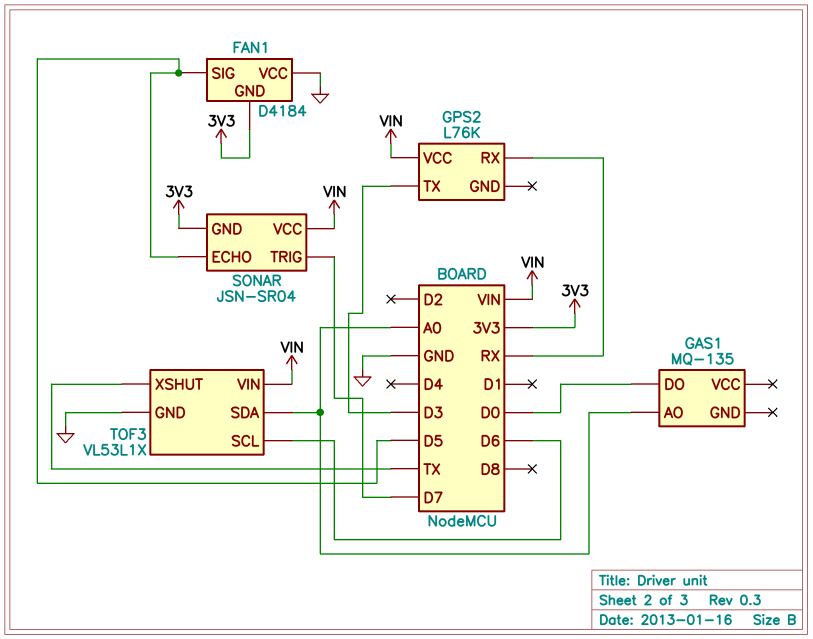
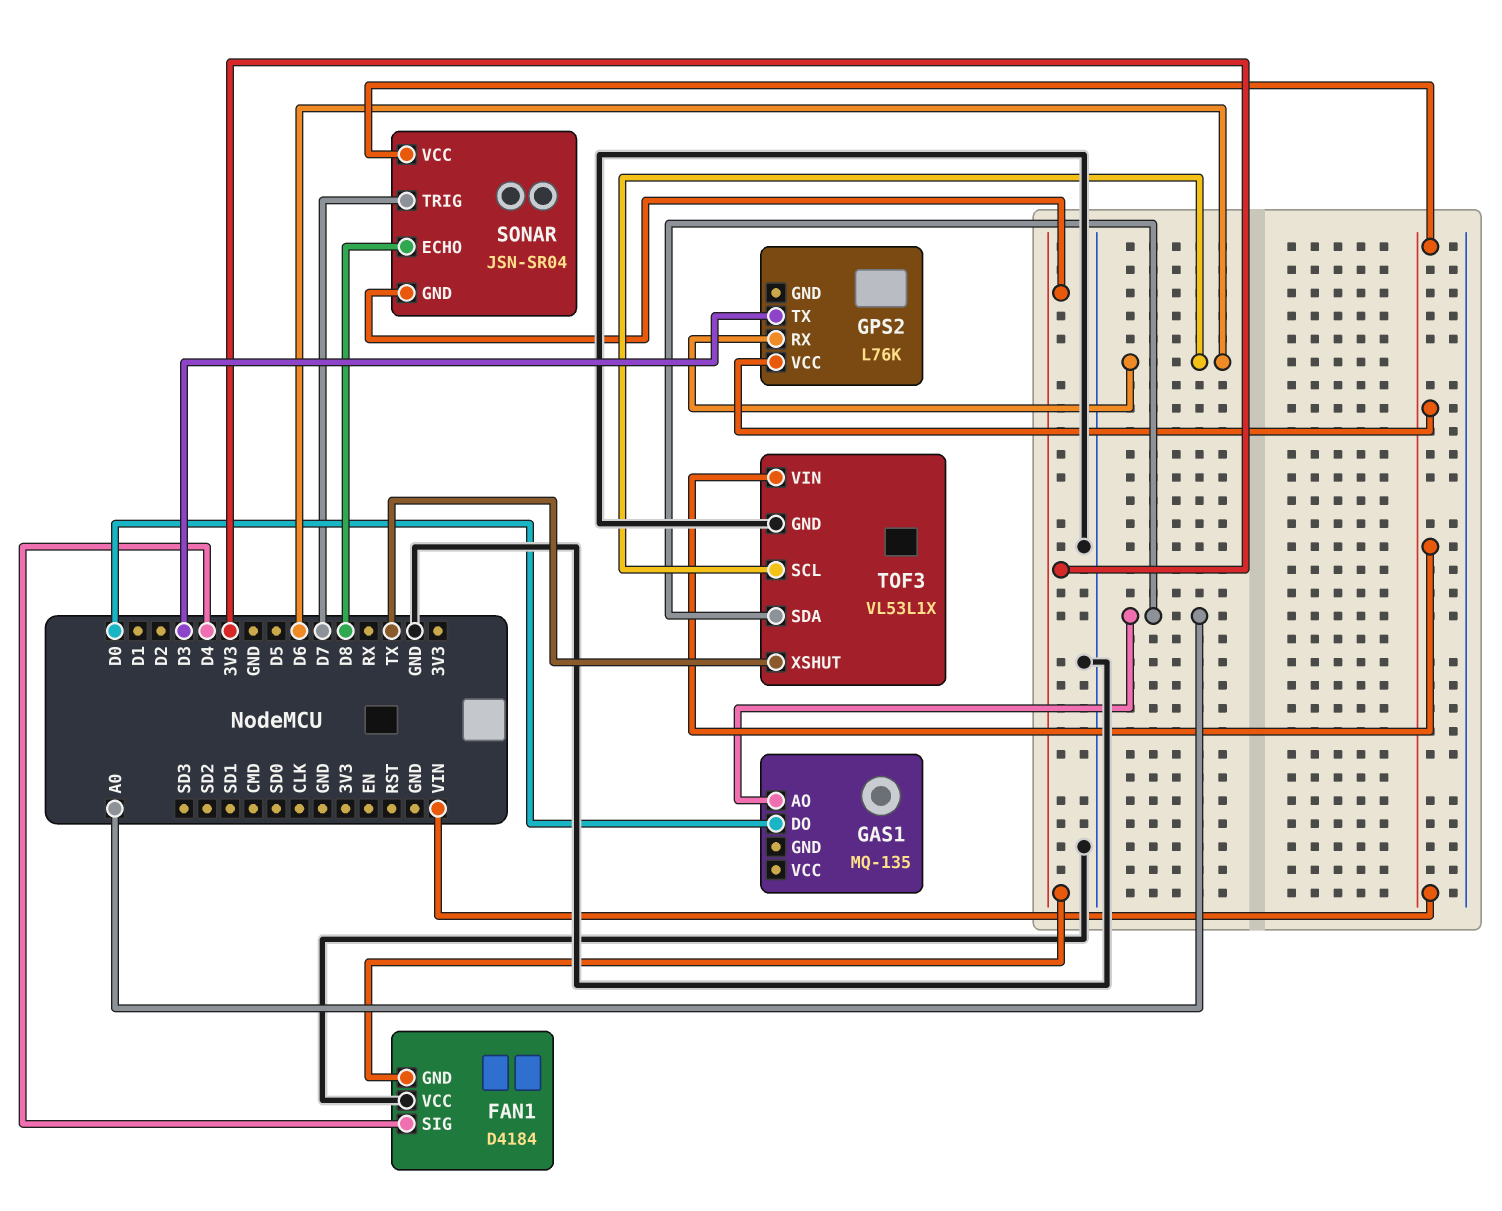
FAN1 pin SIG: D5 -> D4
GPS2 pin RX: RX -> D6
SONAR pin ECHO: D5 -> D8

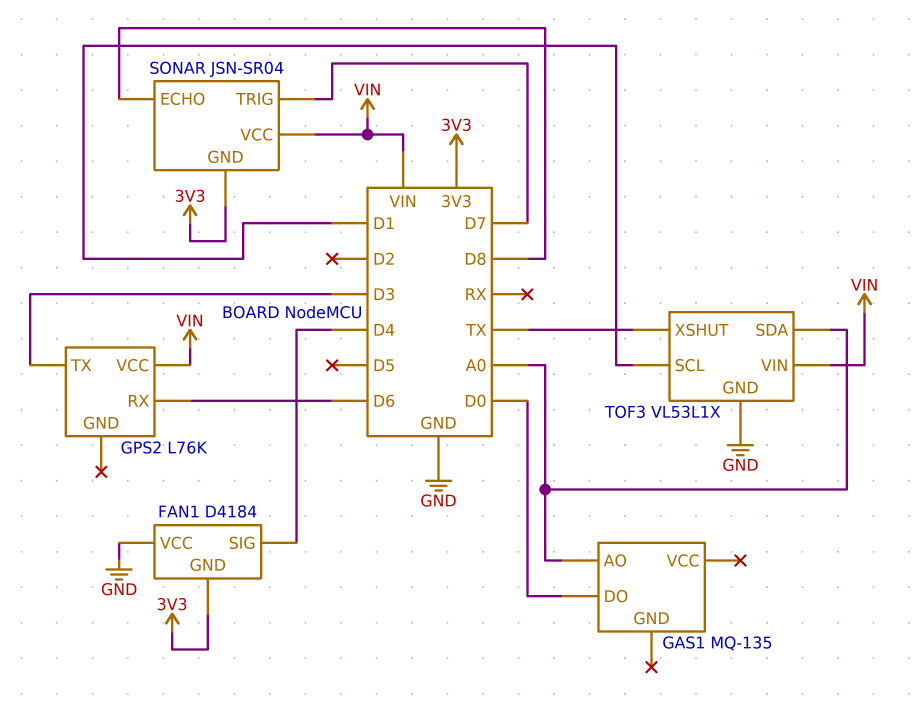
TOF3 pin SCL: D6 -> D1

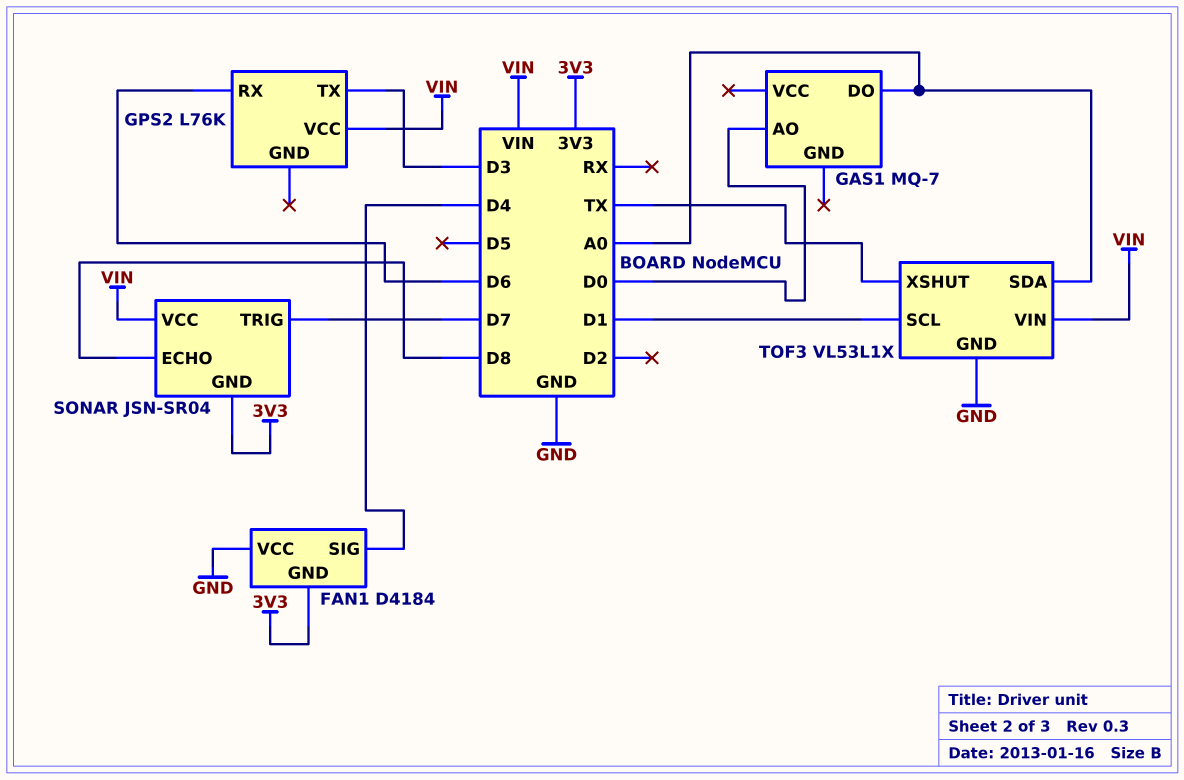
GAS1: MQ-135 -> MQ-7
GAS1 pin AO: A0 -> D0
GAS1 pin DO: D0 -> A0

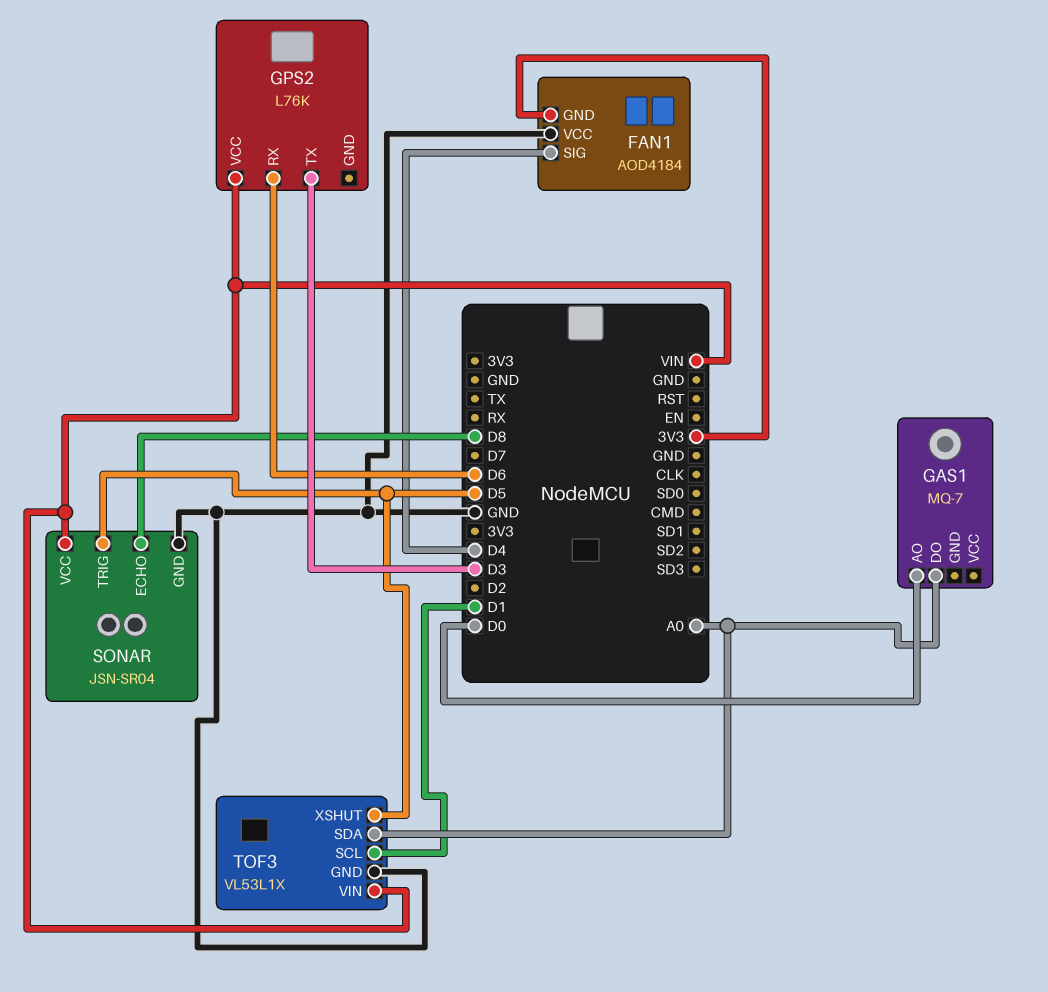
FAN1: D4184 -> AOD4184
SONAR pin GND: 3V3 -> GND
SONAR pin TRIG: D7 -> D5
TOF3 pin XSHUT: TX -> D5

